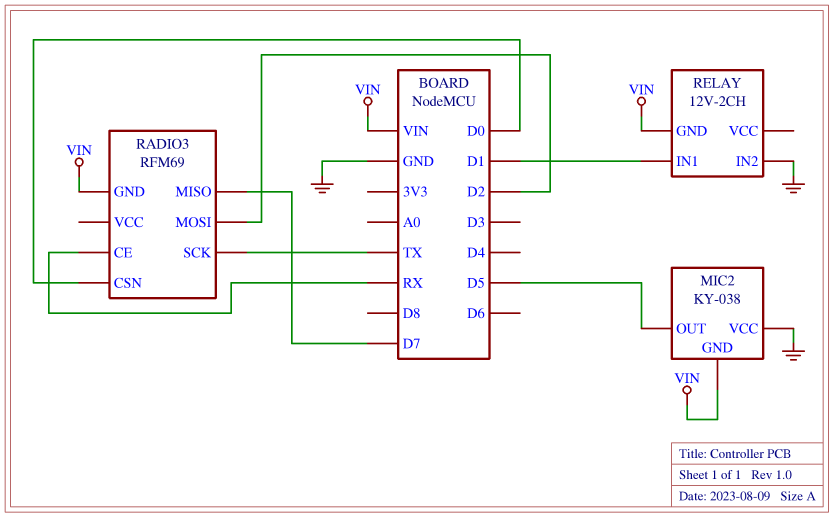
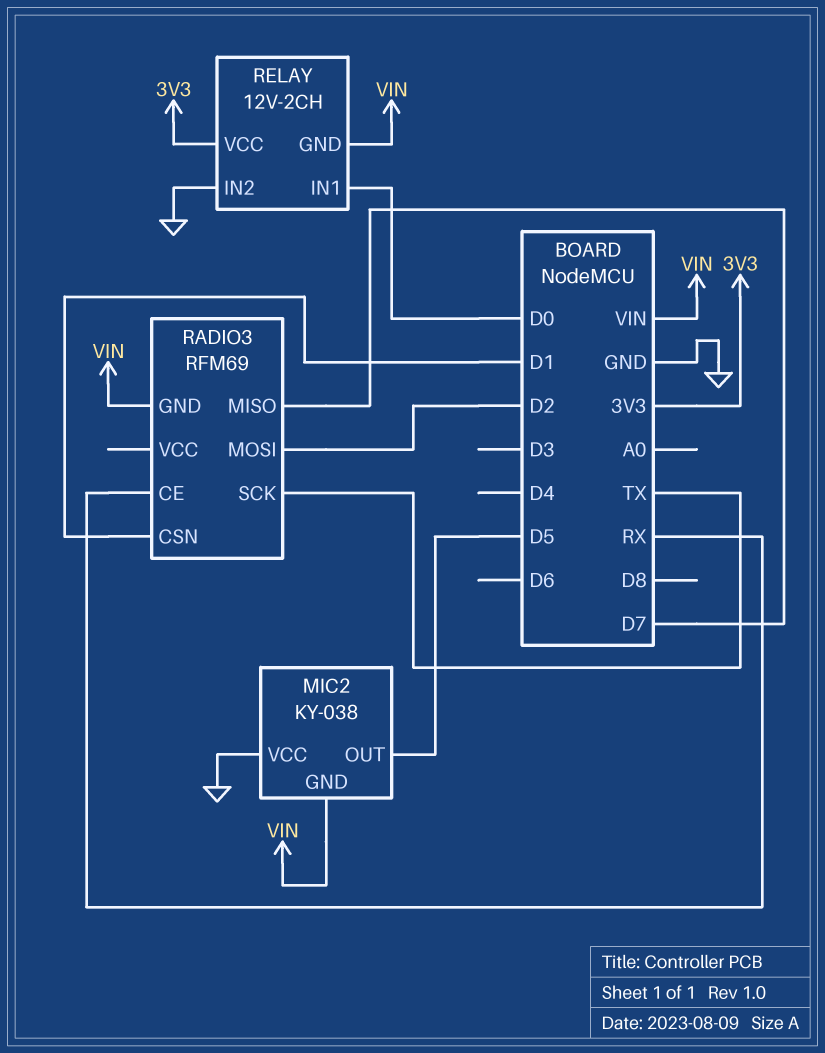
RADIO3 pin CSN: D0 -> D1
RELAY pin IN1: D1 -> D0
RELAY pin VCC: none -> 3V3

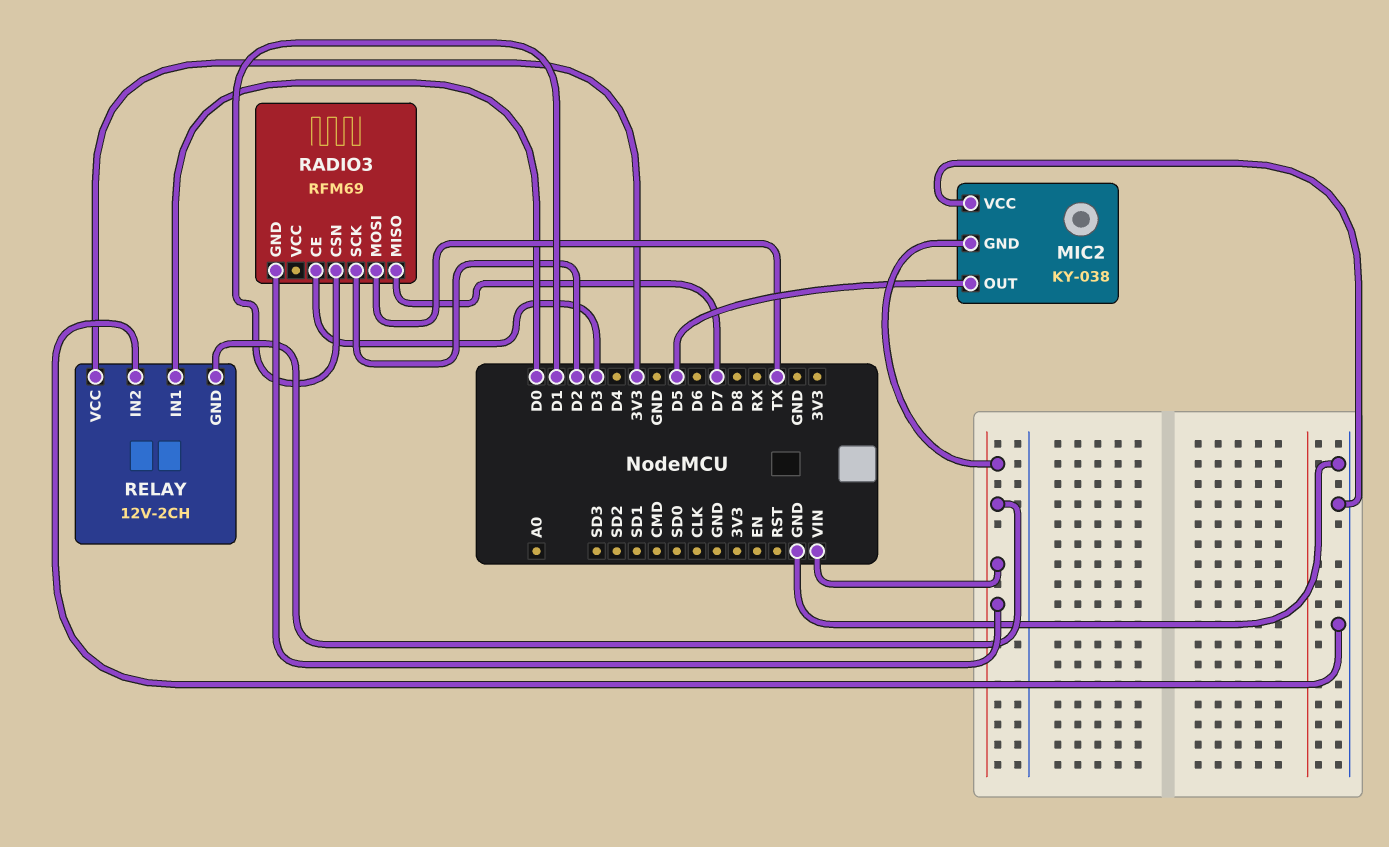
RADIO3 pin CE: RX -> D3
RADIO3 pin MOSI: D2 -> TX
RADIO3 pin SCK: TX -> D2

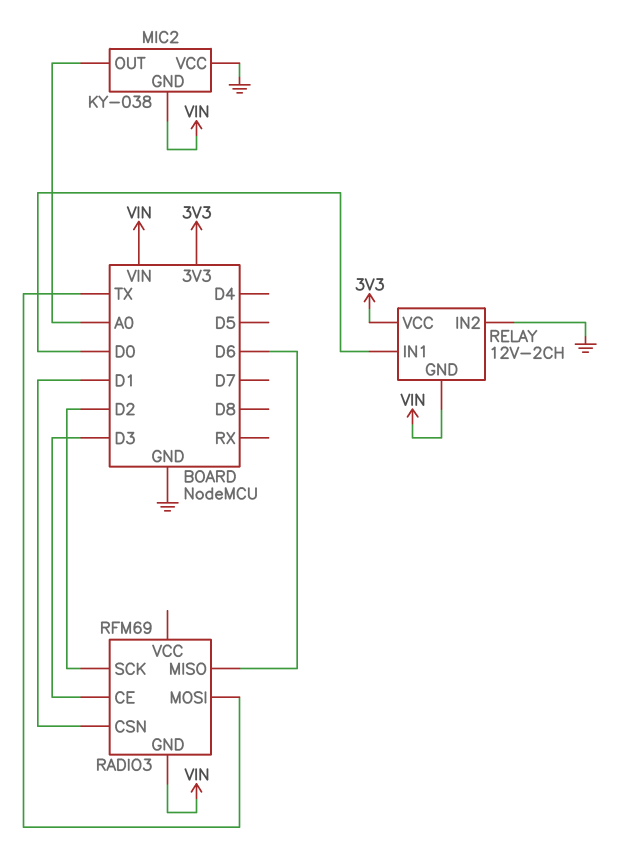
MIC2 pin OUT: D5 -> A0
RADIO3 pin MISO: D7 -> D6

